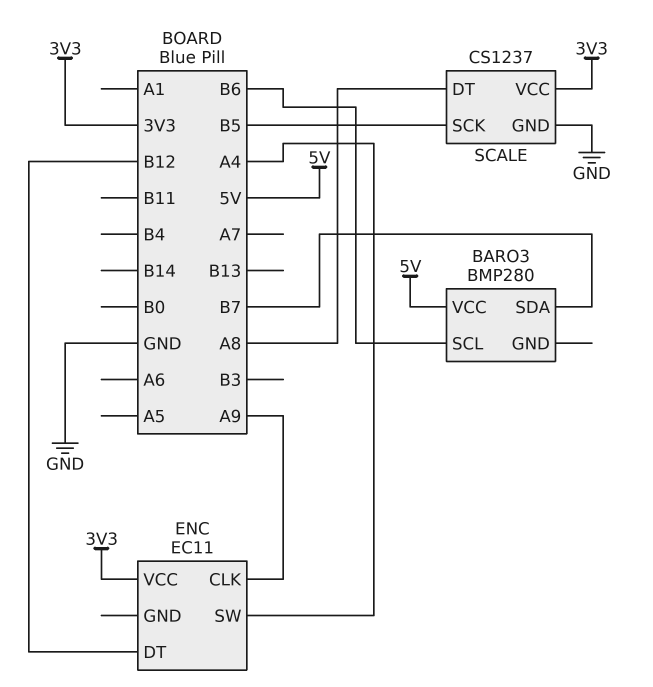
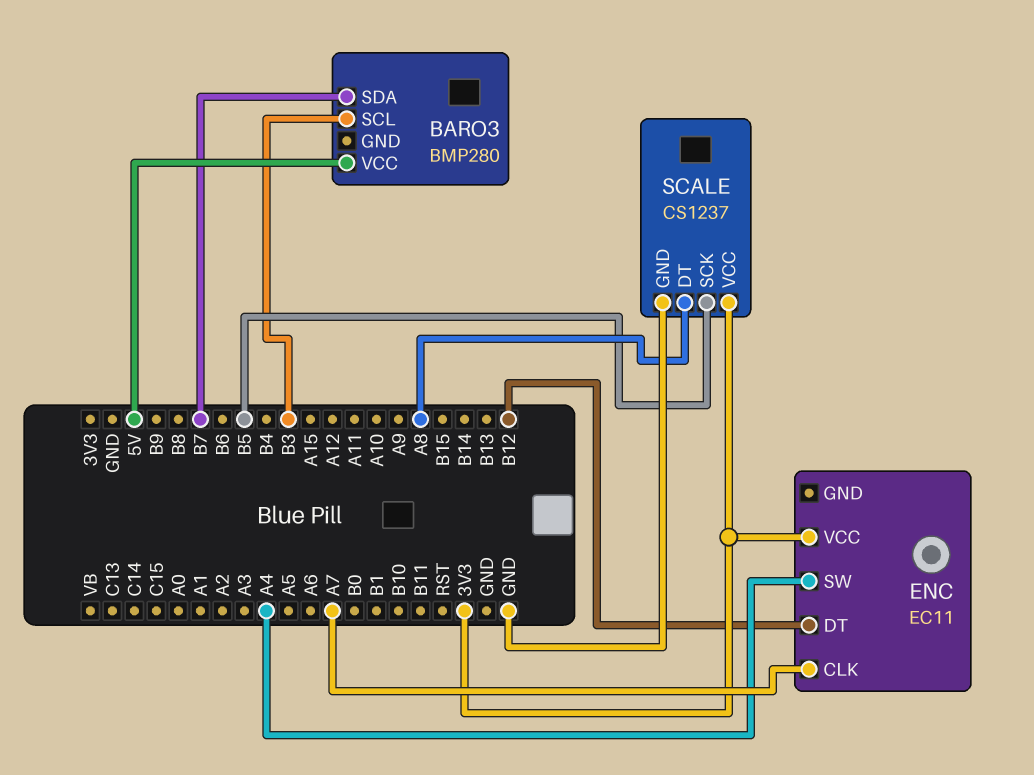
BARO3 pin SCL: B6 -> B3
ENC pin CLK: A9 -> A7

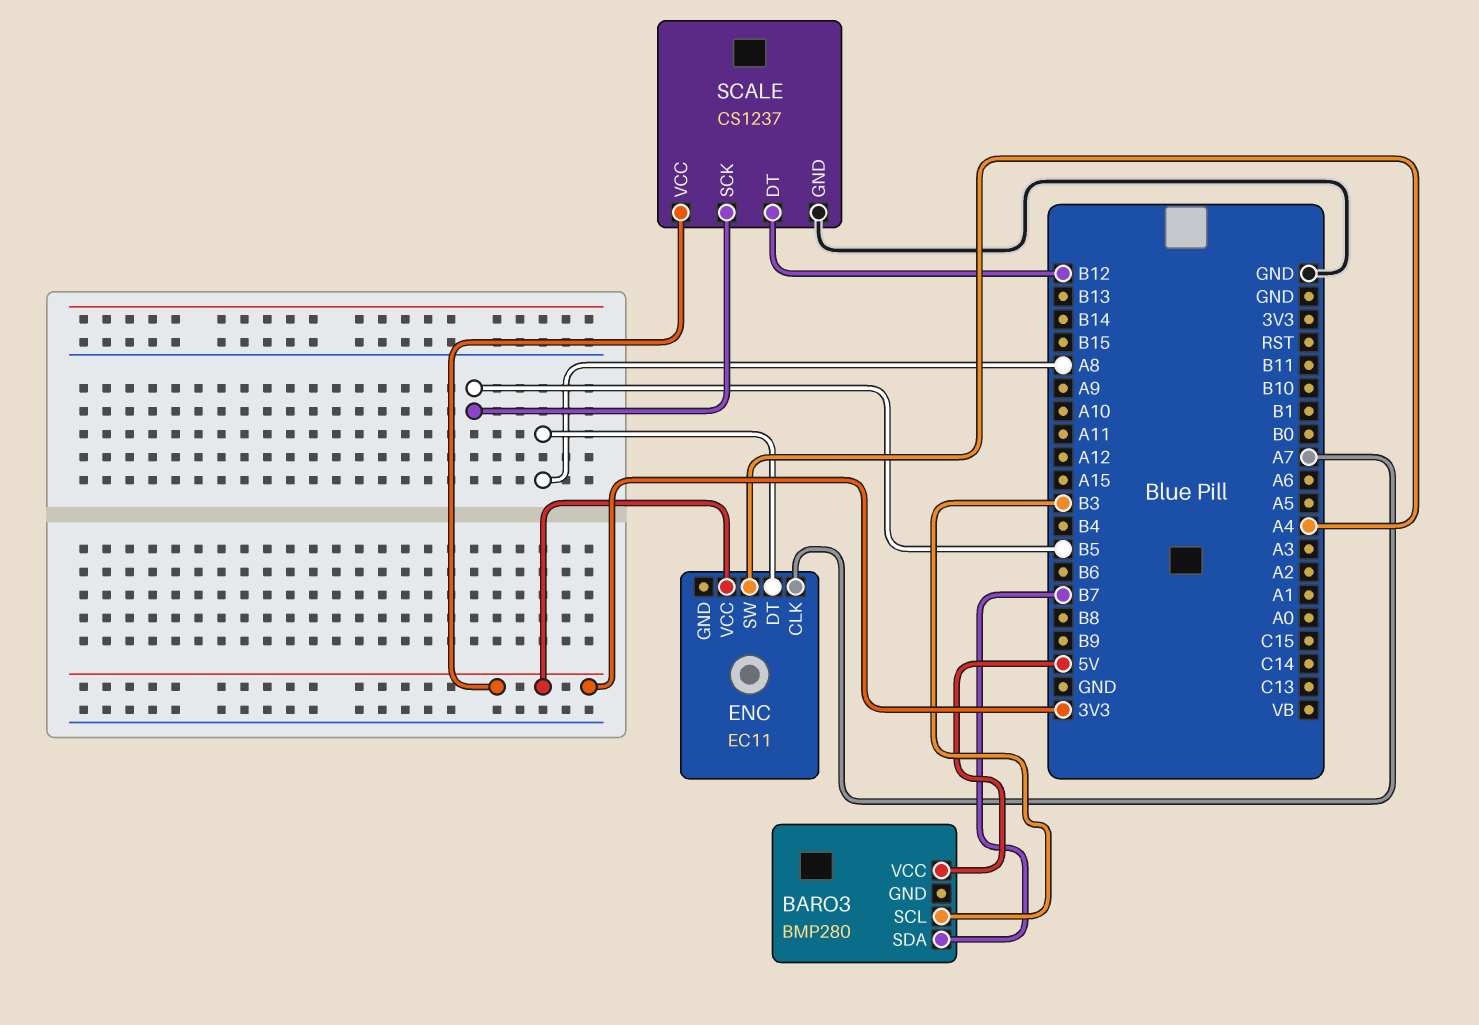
ENC pin DT: B12 -> A8
SCALE pin DT: A8 -> B12

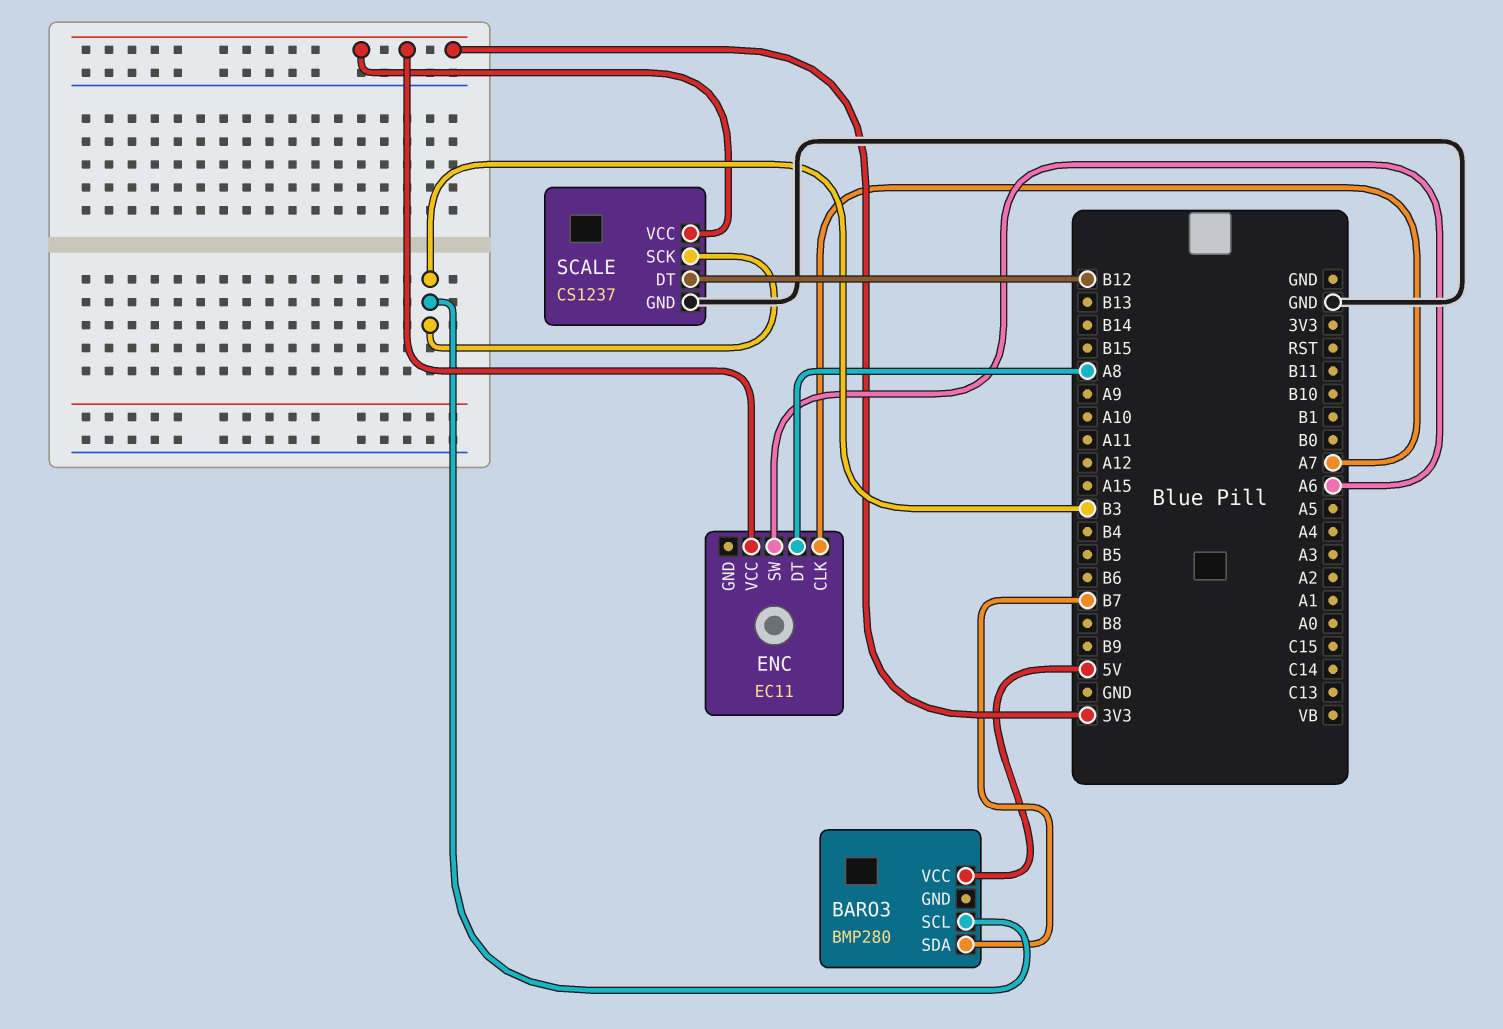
ENC pin SW: A4 -> A6
SCALE pin SCK: B5 -> B3

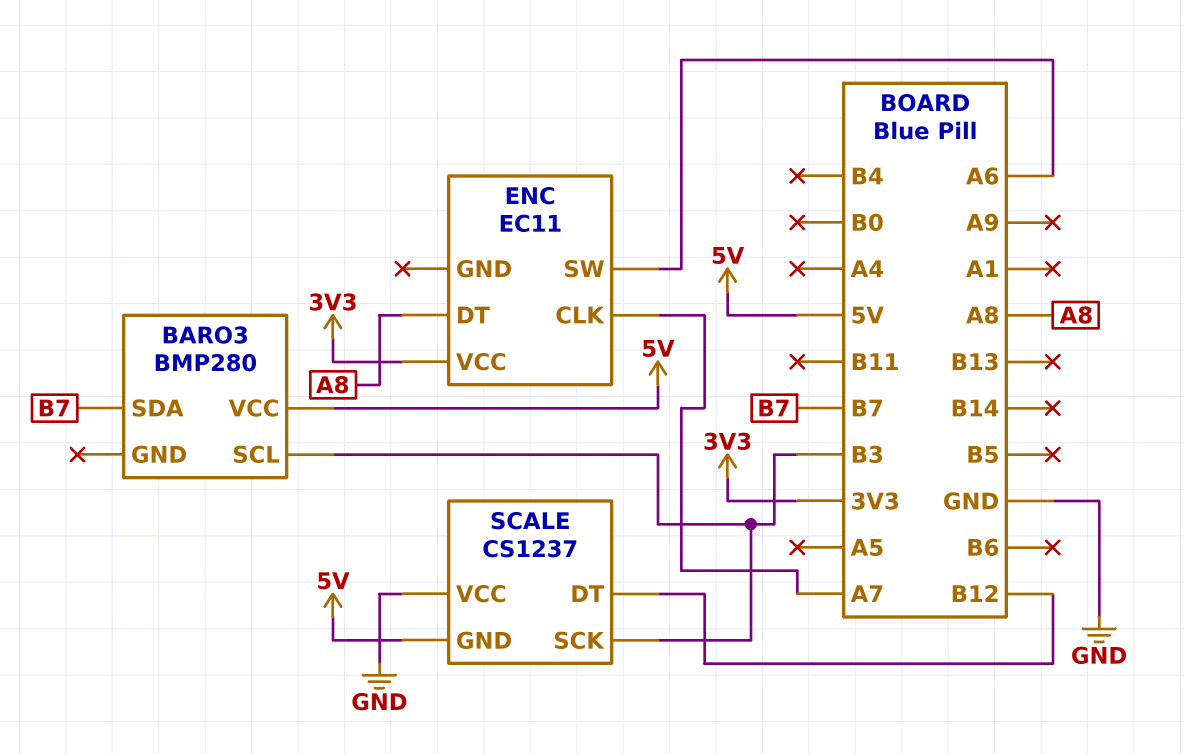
SCALE pin GND: GND -> 5V
SCALE pin VCC: 3V3 -> GND

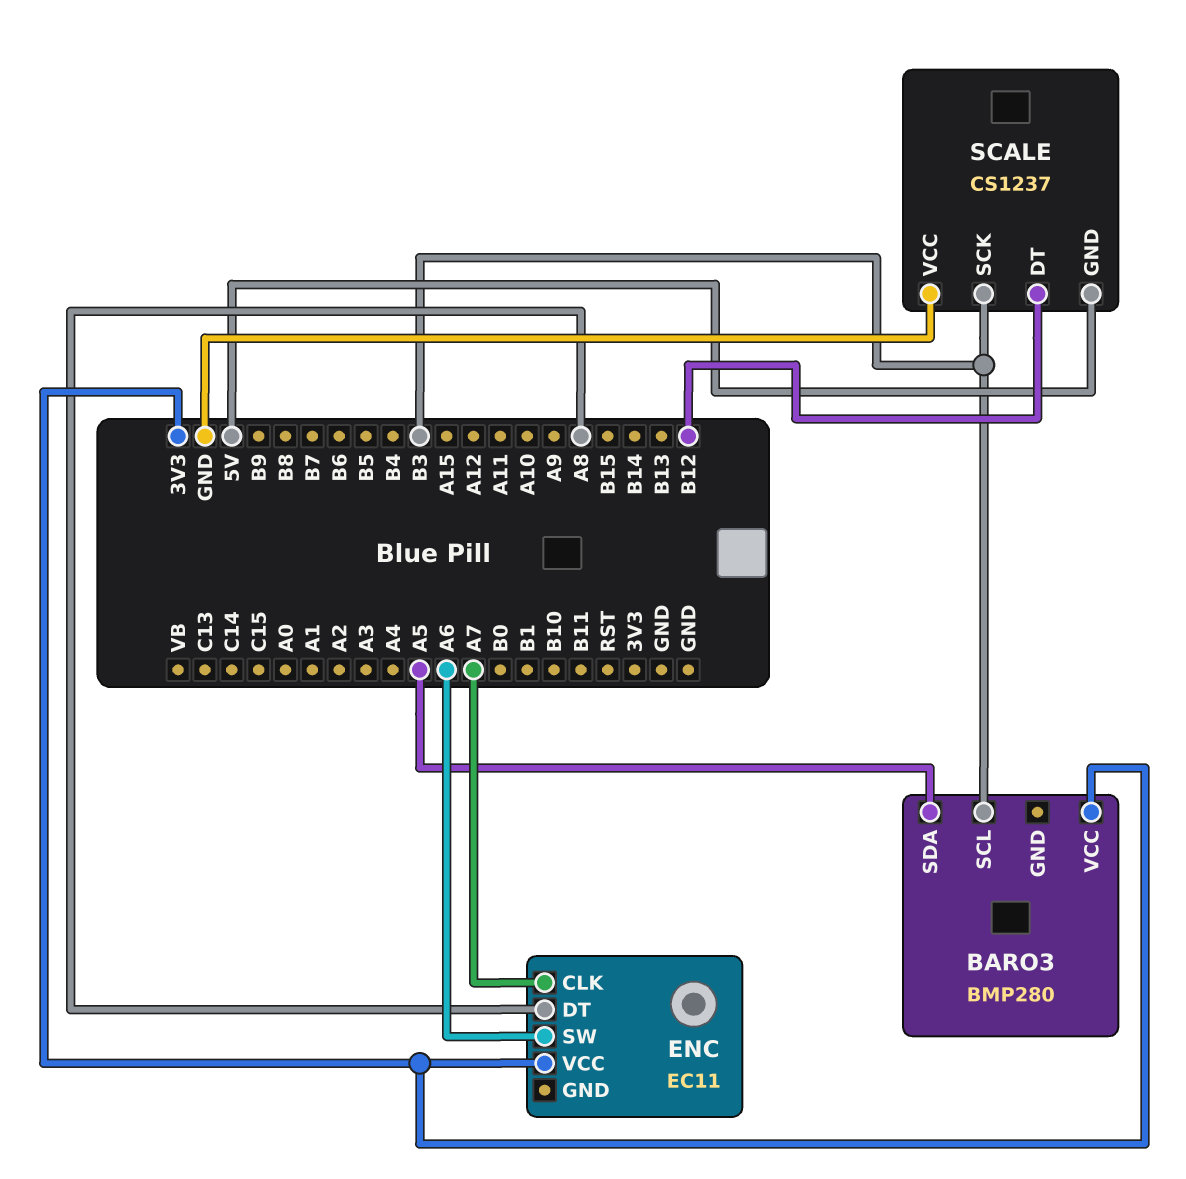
BARO3 pin SDA: B7 -> A5
BARO3 pin VCC: 5V -> 3V3

